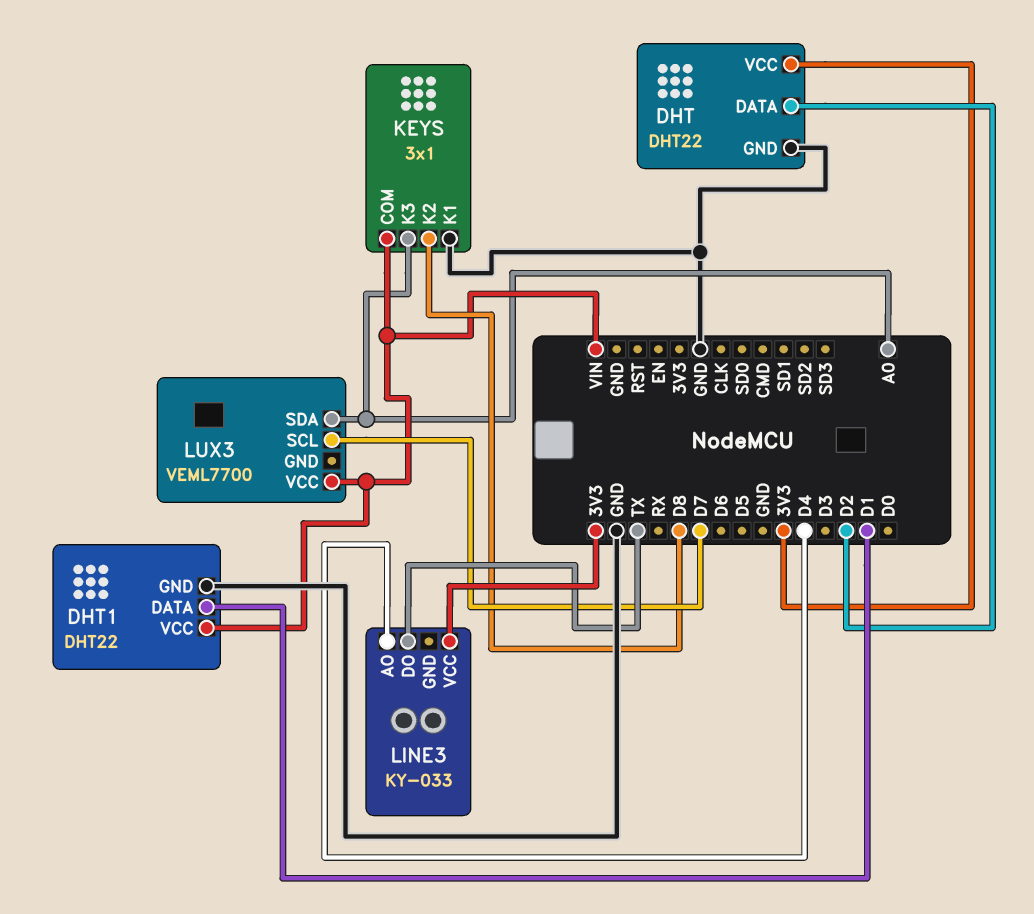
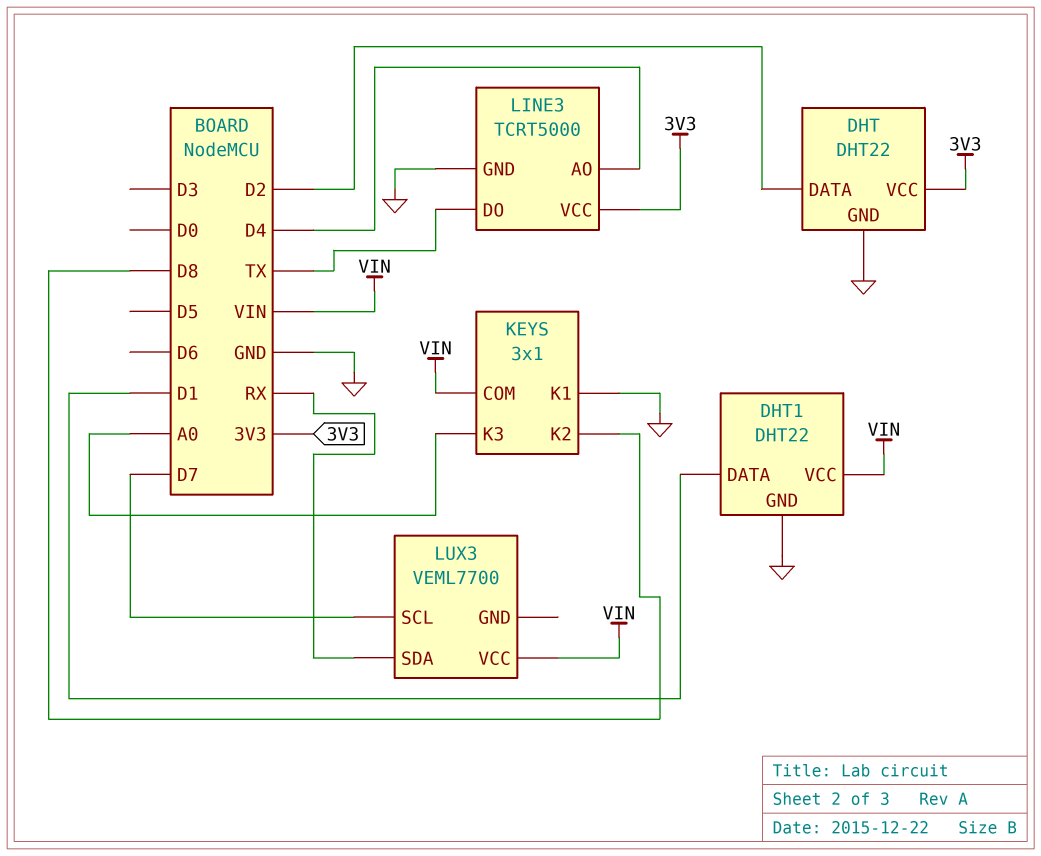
LINE3: KY-033 -> TCRT5000
LINE3 pin GND: none -> GND
LUX3 pin SDA: A0 -> RX

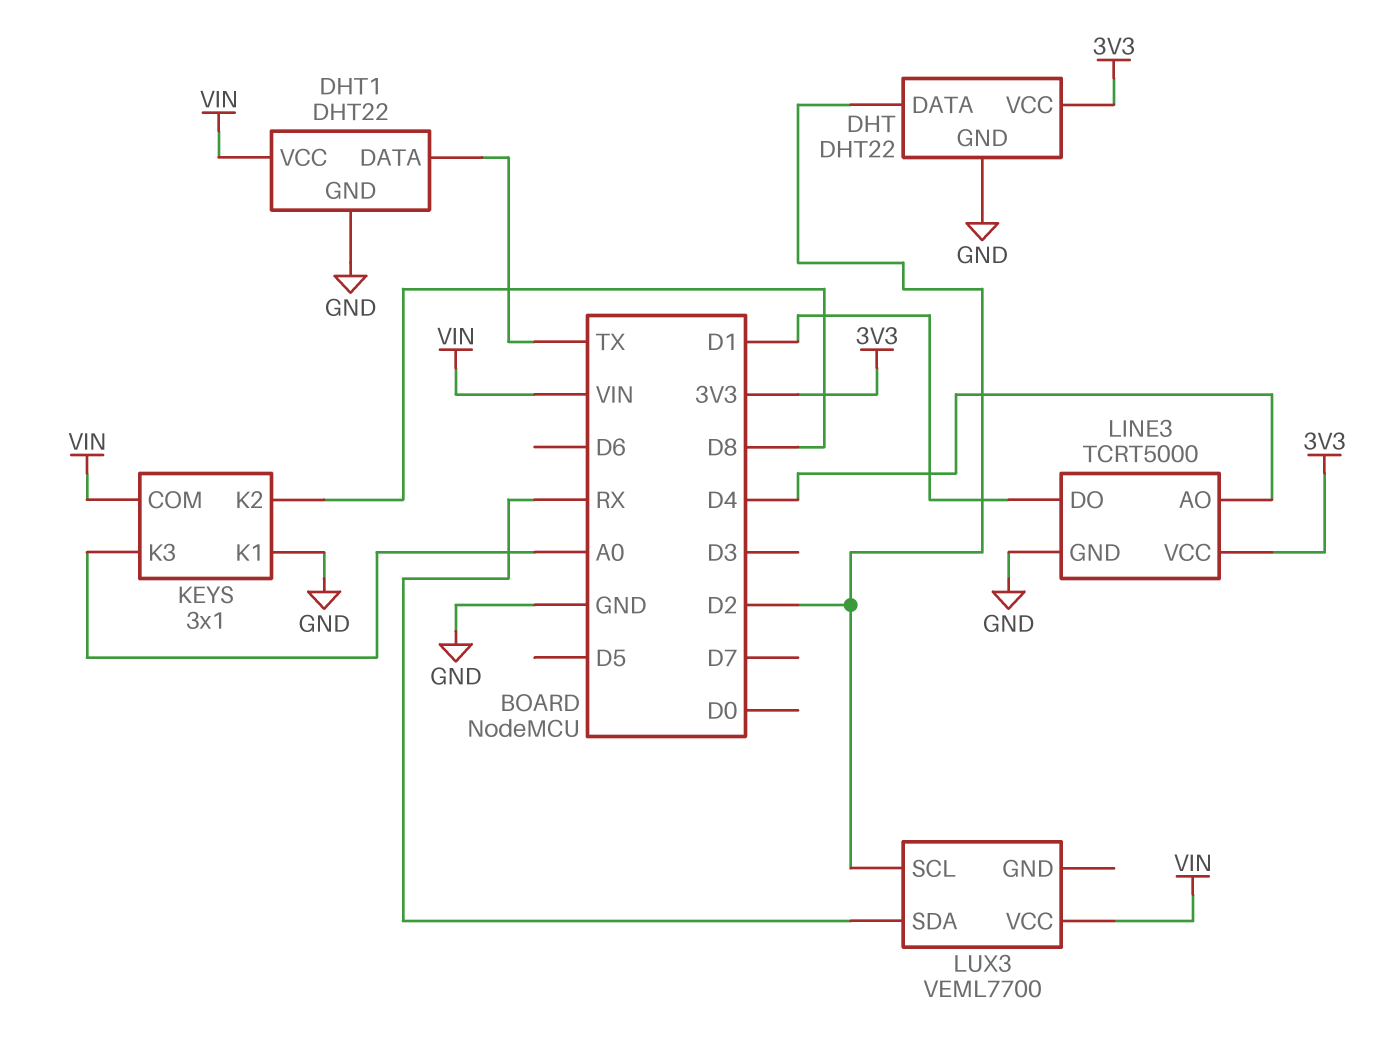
DHT1 pin DATA: D1 -> TX
LINE3 pin DO: TX -> D1
LUX3 pin SCL: D7 -> D2

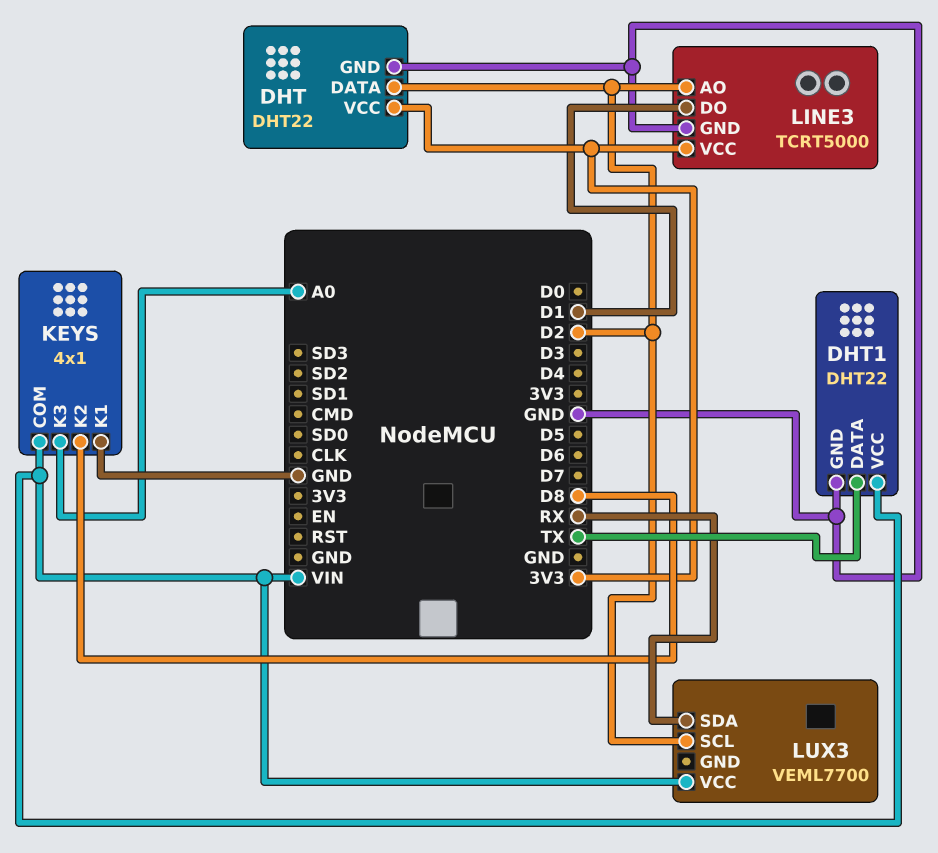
KEYS: 3x1 -> 4x1
LINE3 pin AO: D4 -> D2

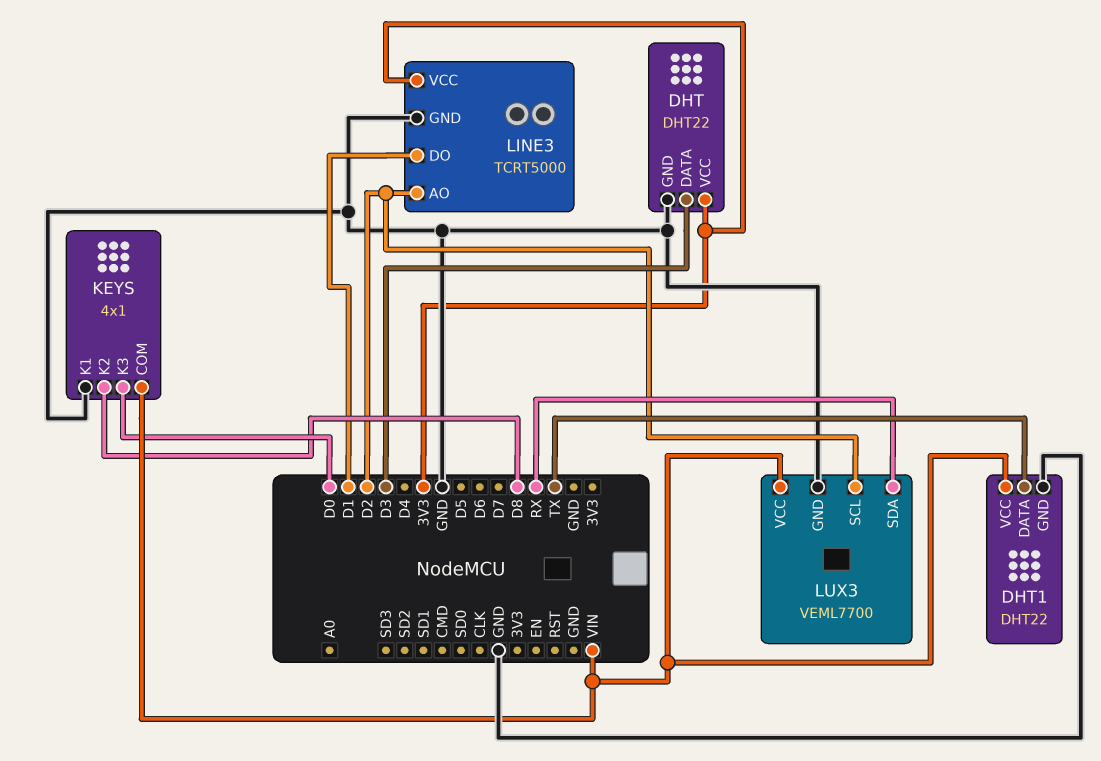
DHT pin DATA: D2 -> D3
KEYS pin K3: A0 -> D0
LUX3 pin GND: none -> GND

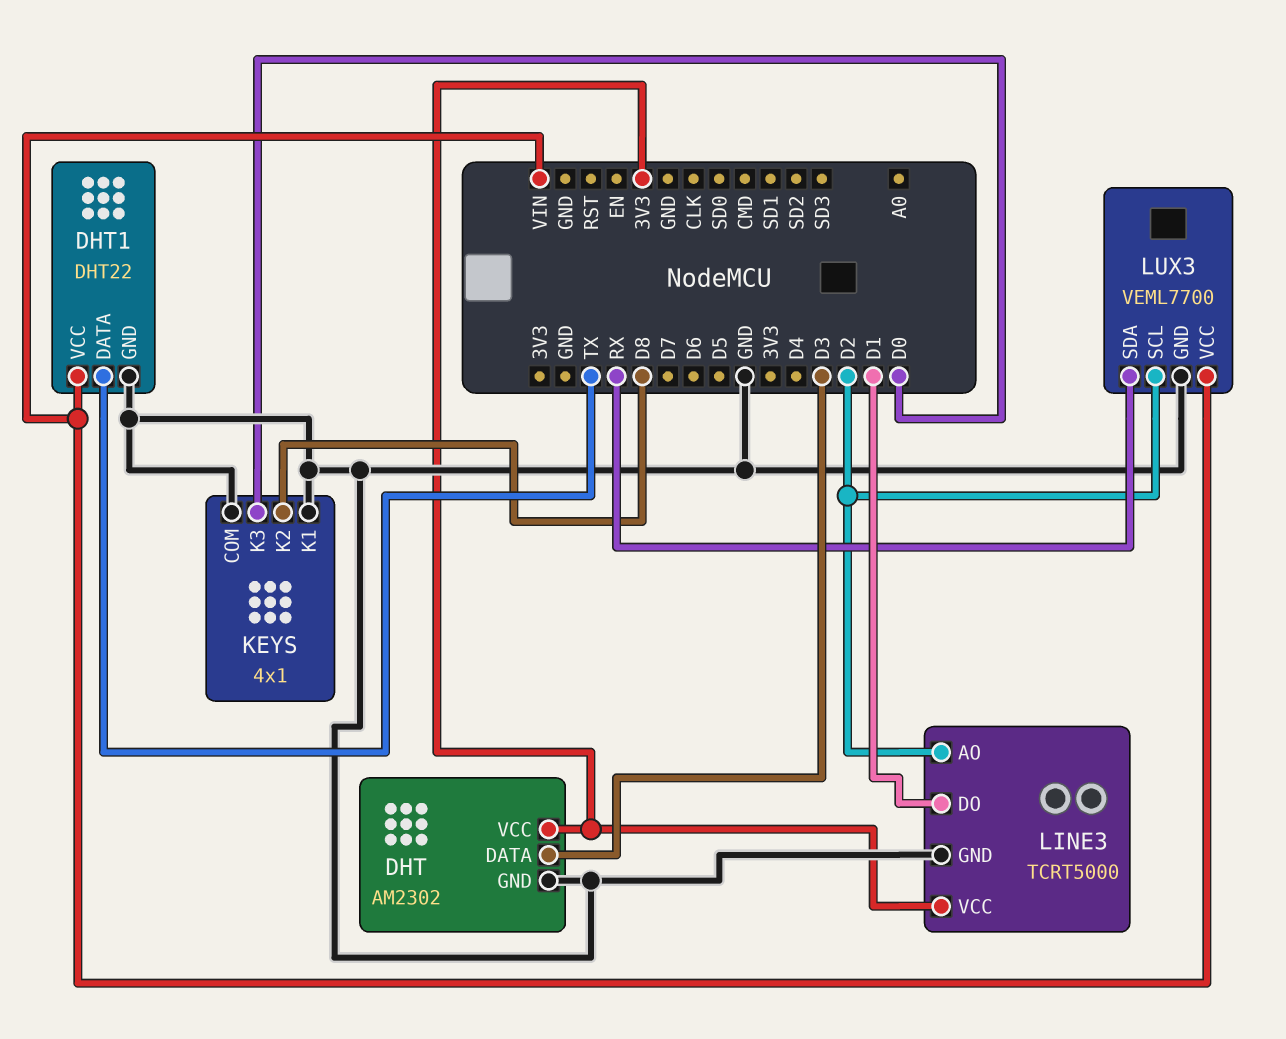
DHT: DHT22 -> AM2302
KEYS pin COM: VIN -> GND

